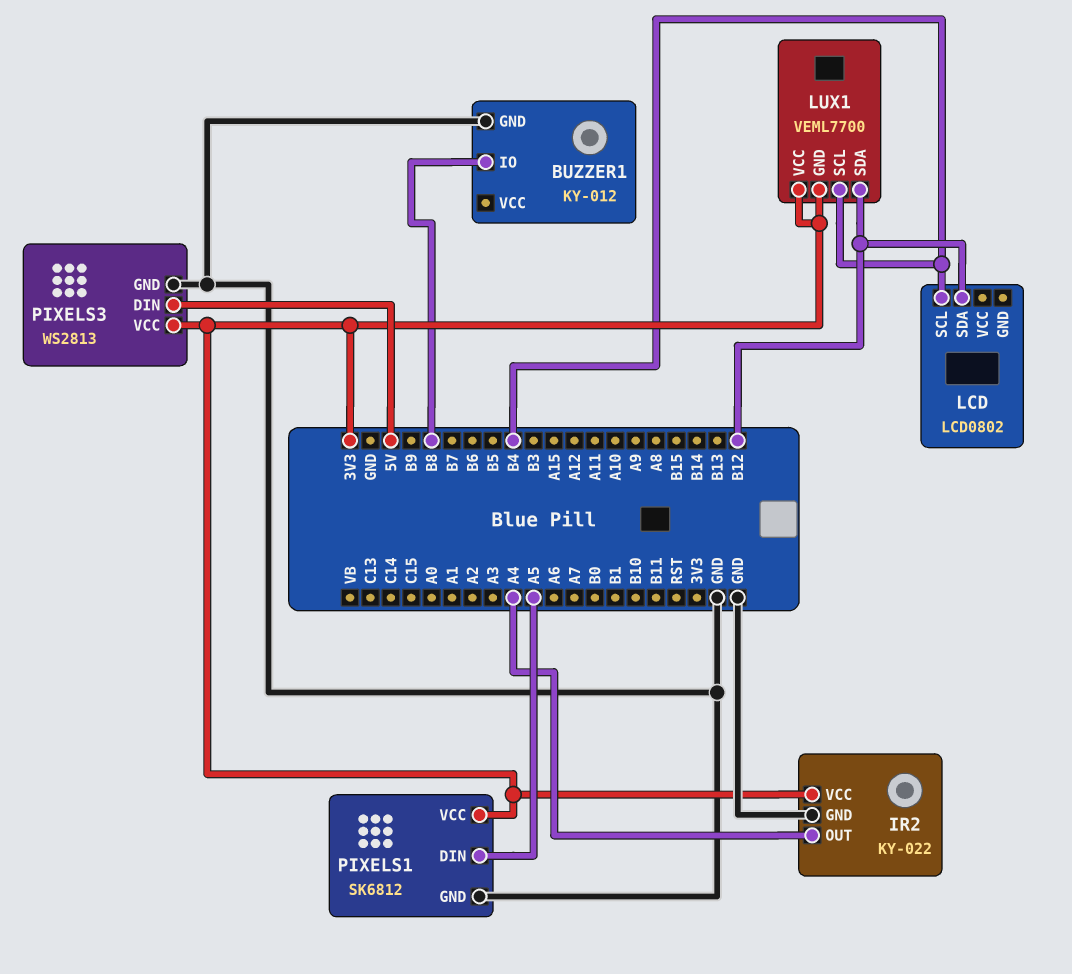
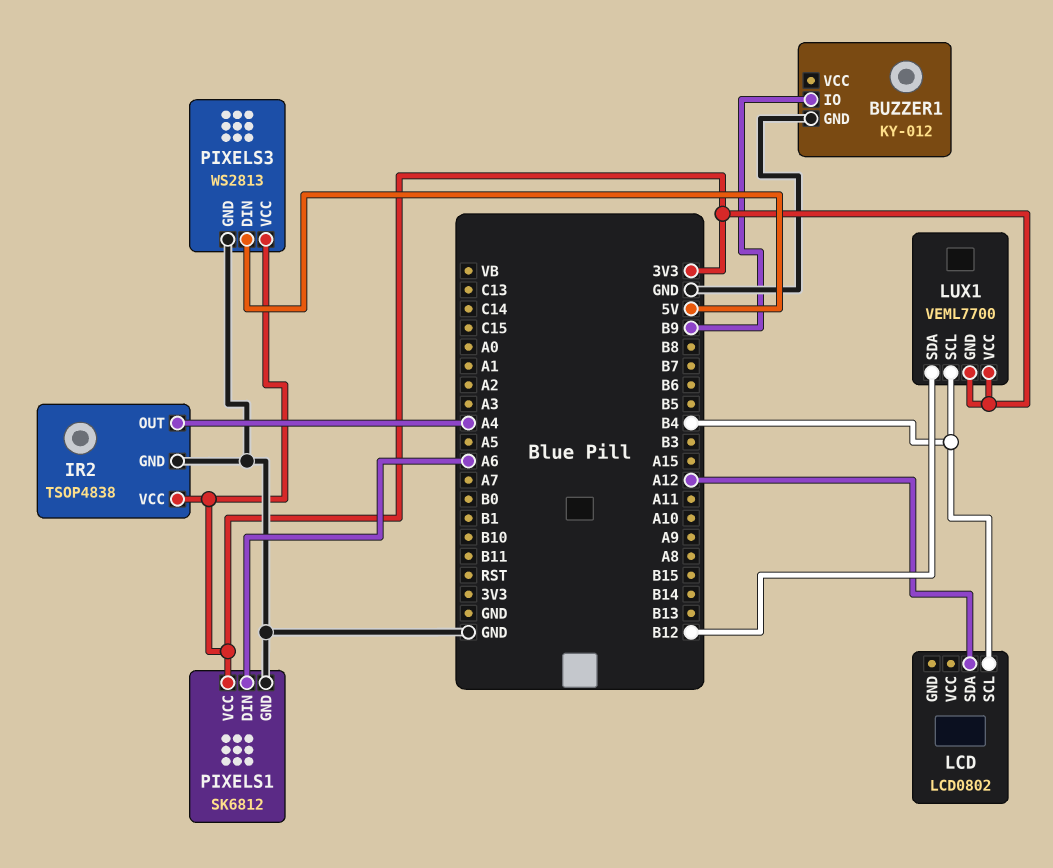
BUZZER1 pin IO: B8 -> B9
IR2: KY-022 -> TSOP4838
LCD pin SDA: B12 -> A12
PIXELS1 pin DIN: A5 -> A6

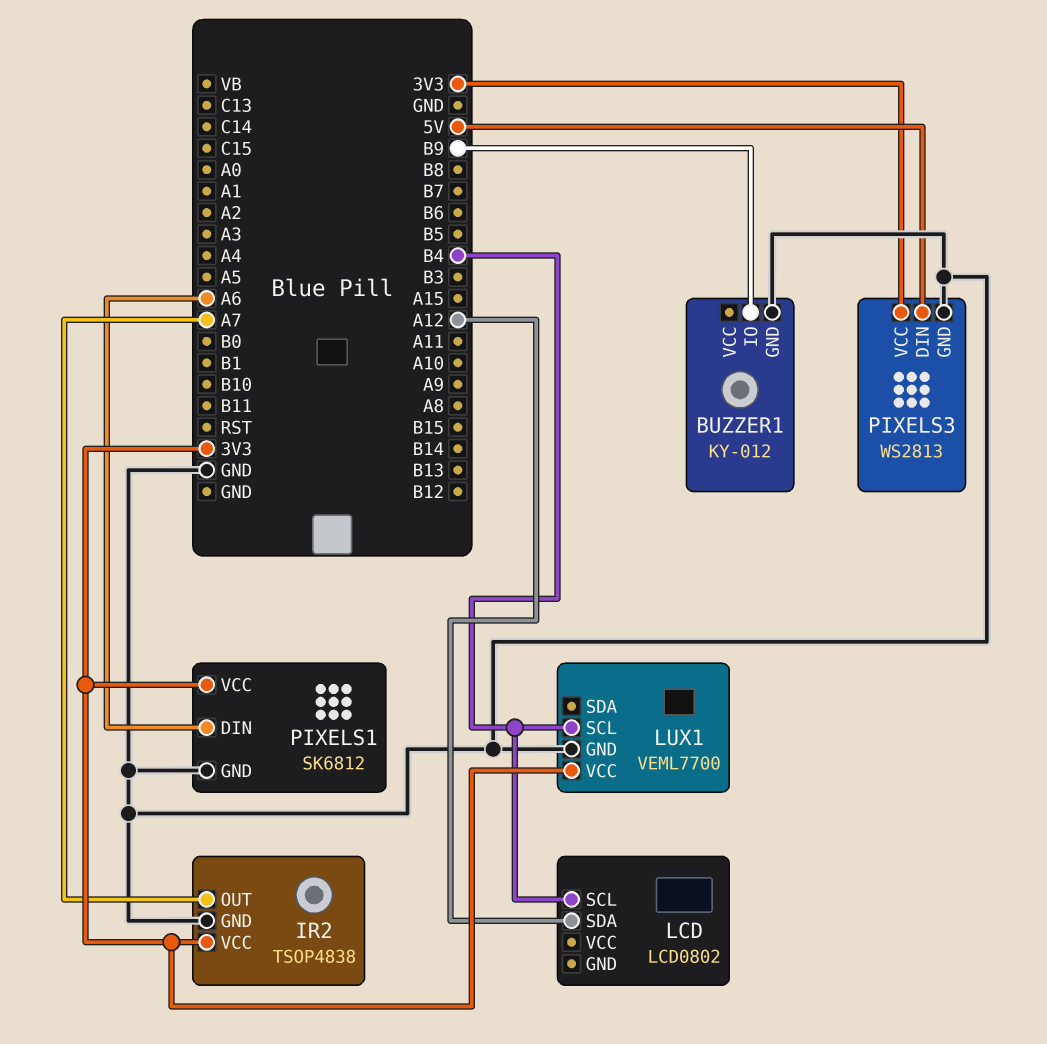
IR2 pin OUT: A4 -> A7
LUX1 pin GND: 3V3 -> GND
LUX1 pin SDA: B12 -> none

